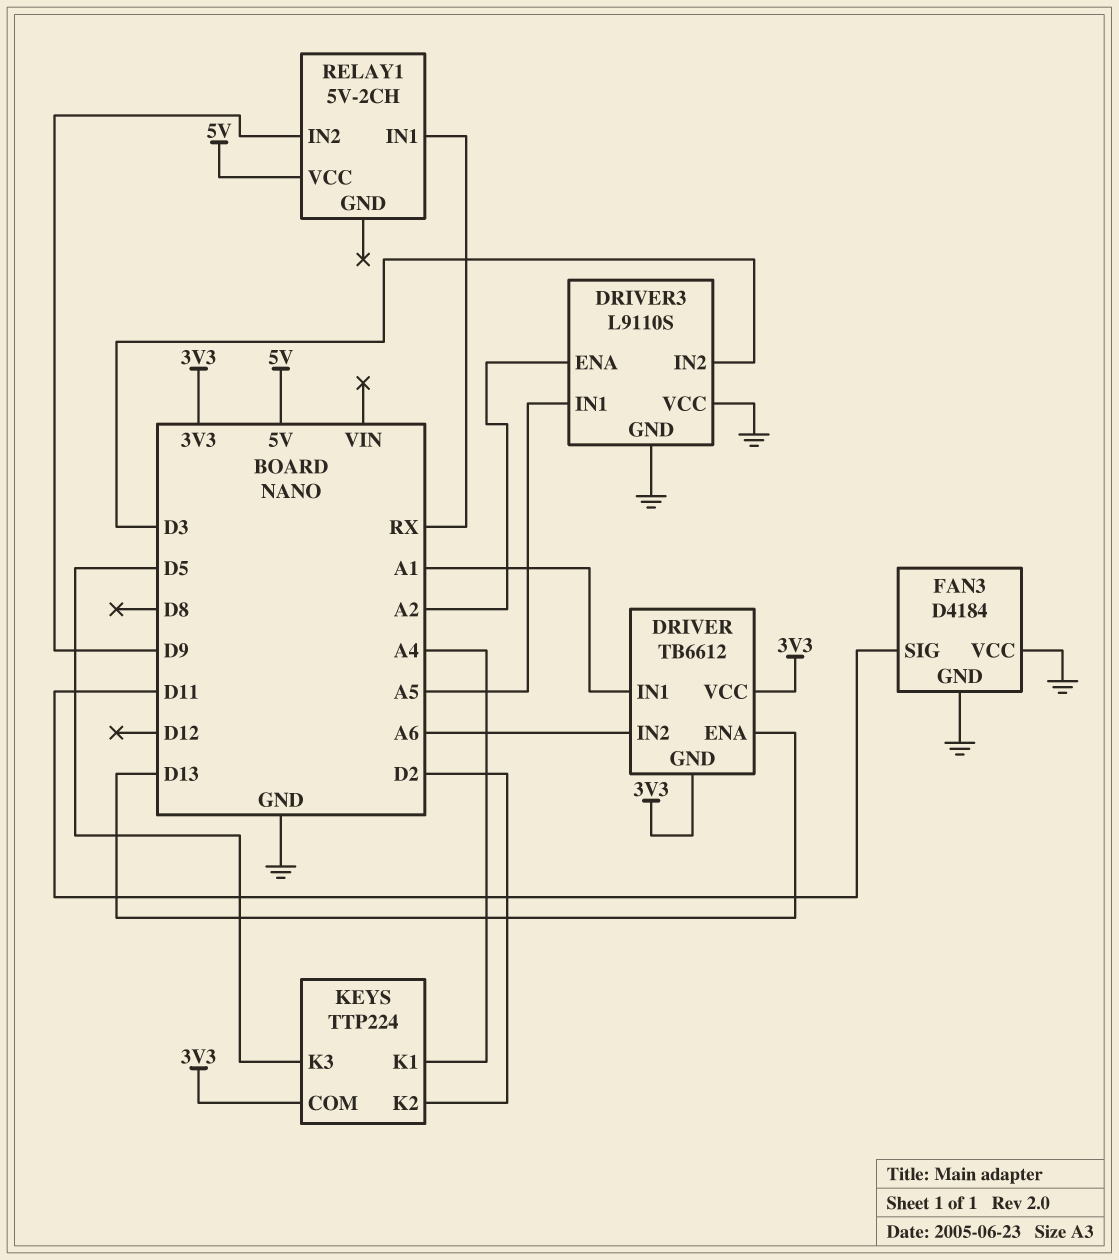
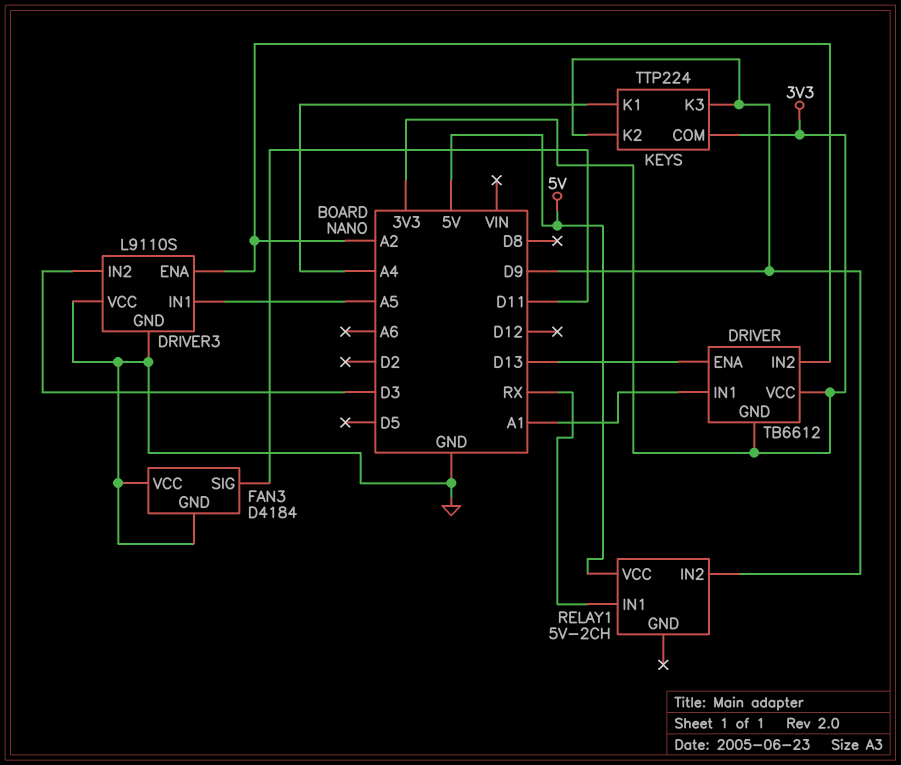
DRIVER pin IN2: A6 -> A2
KEYS pin K2: D2 -> D9
KEYS pin K3: D5 -> D9

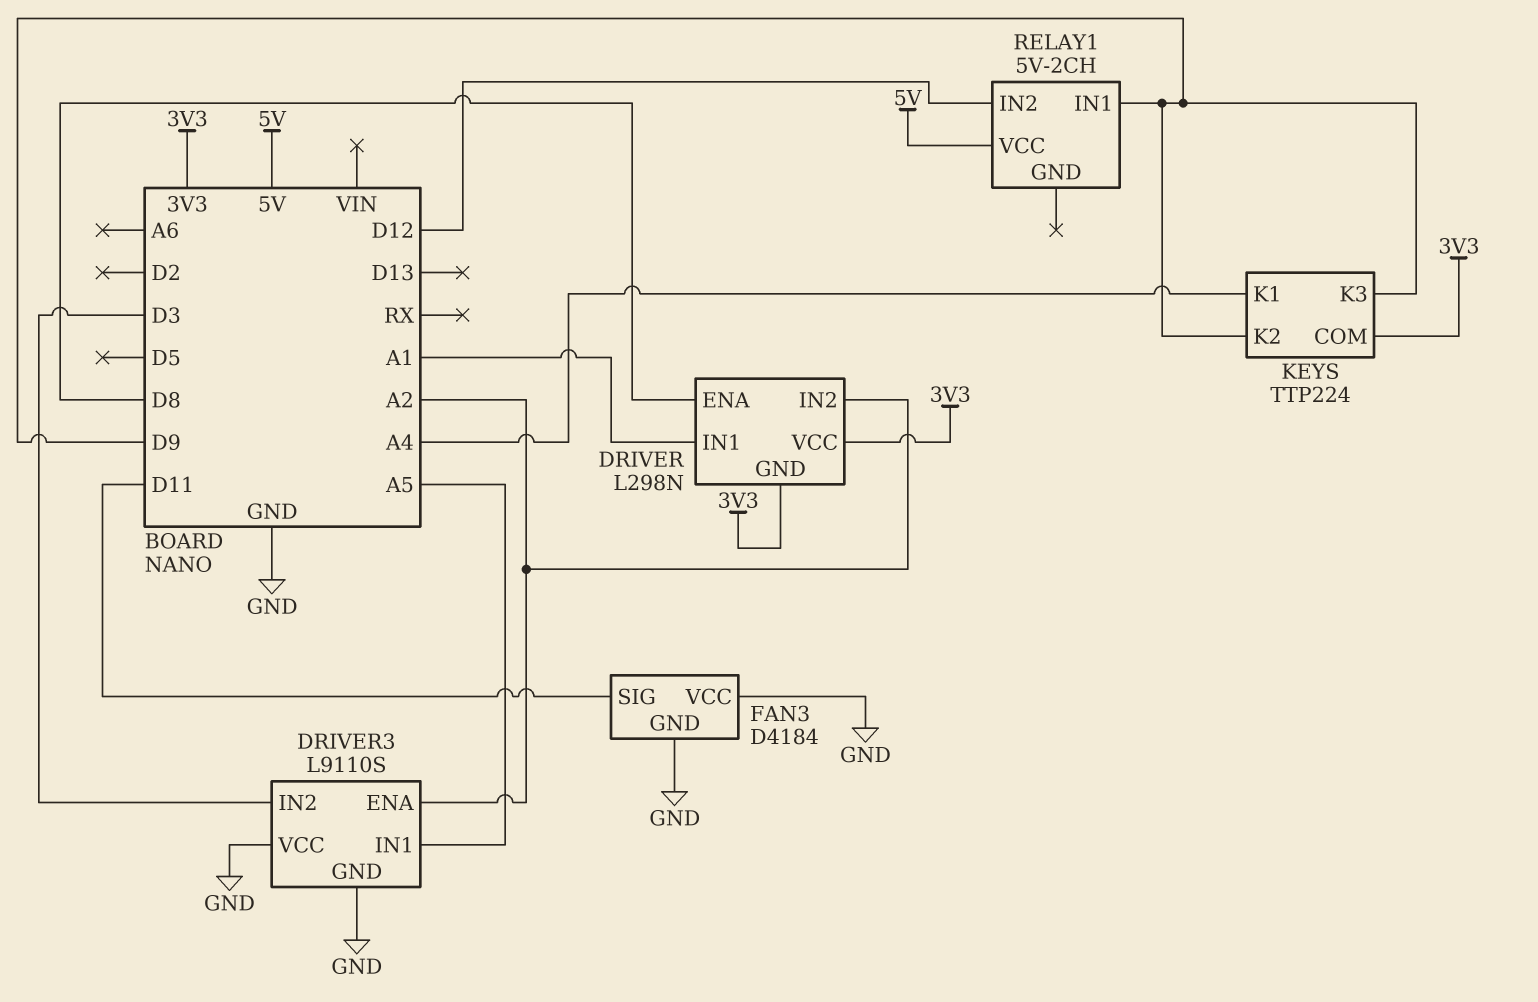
DRIVER: TB6612 -> L298N
DRIVER pin ENA: D13 -> D8
RELAY1 pin IN1: RX -> D9
RELAY1 pin IN2: D9 -> D12

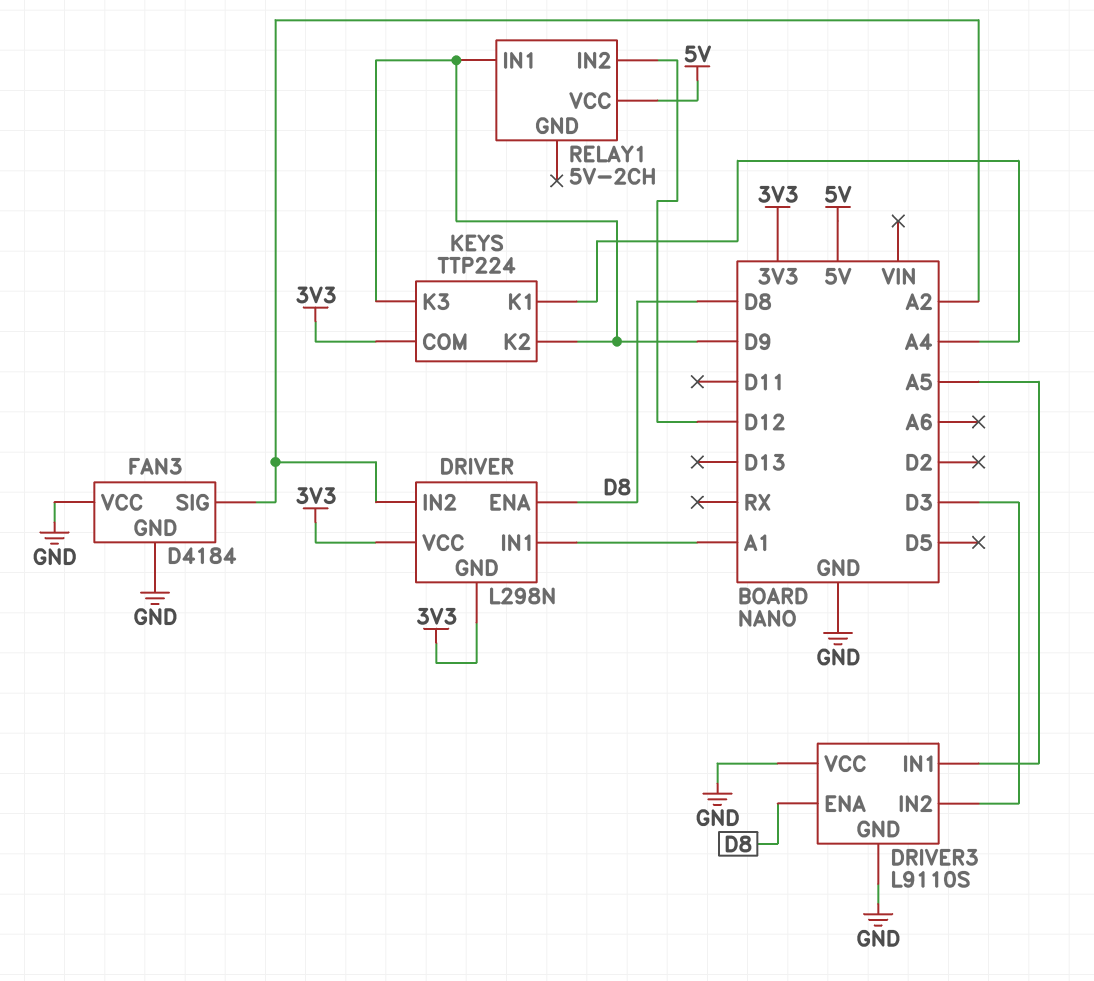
DRIVER3 pin ENA: A2 -> D8
FAN3 pin SIG: D11 -> A2

